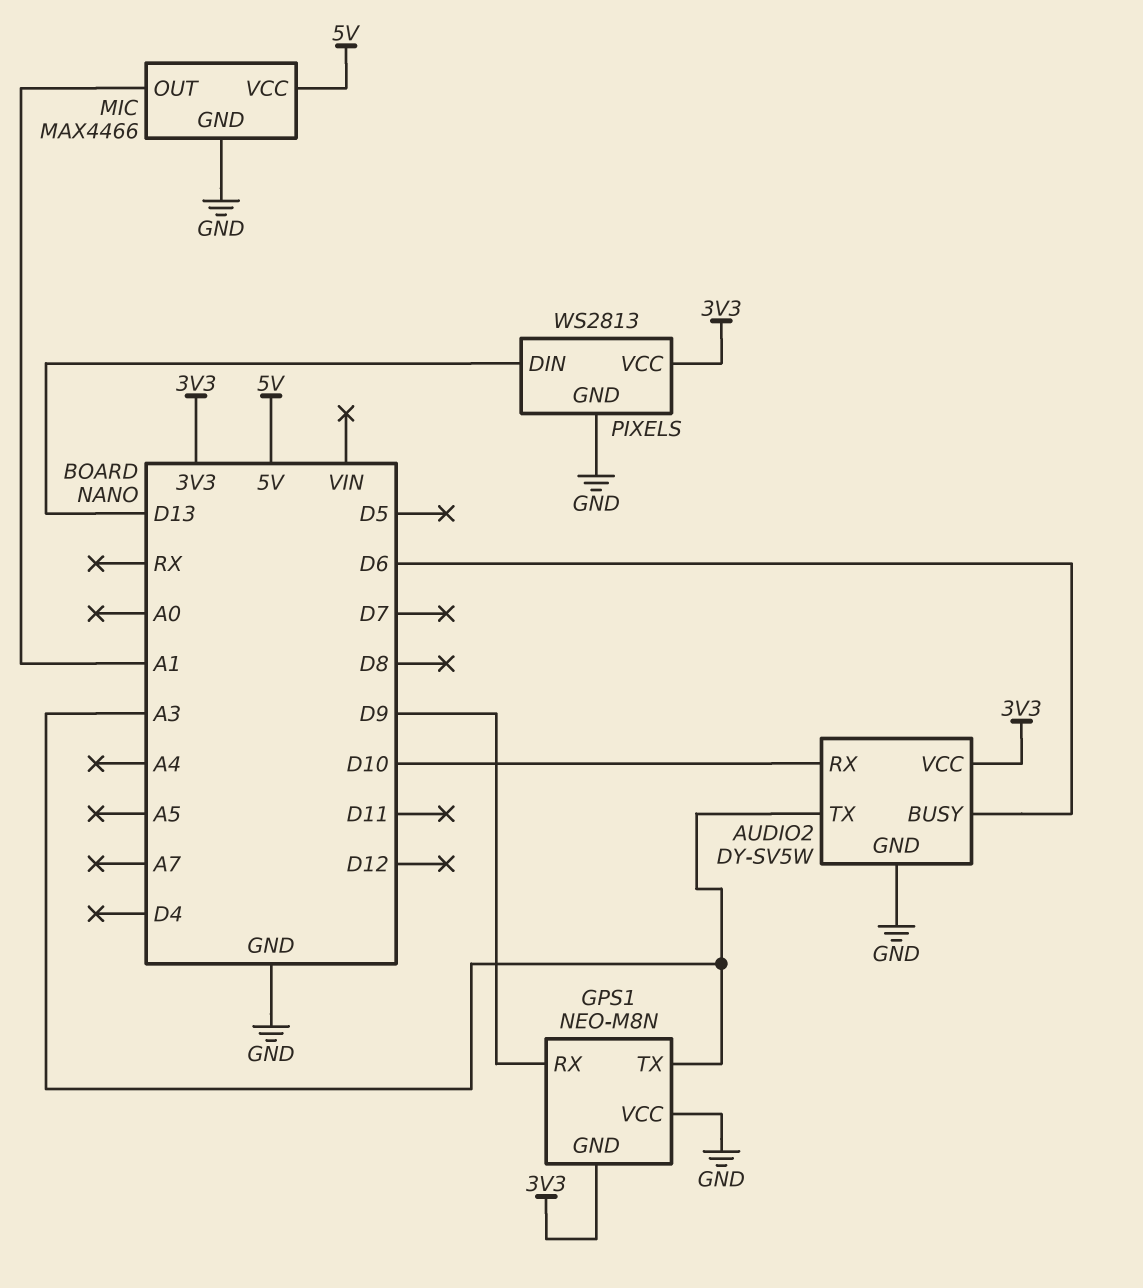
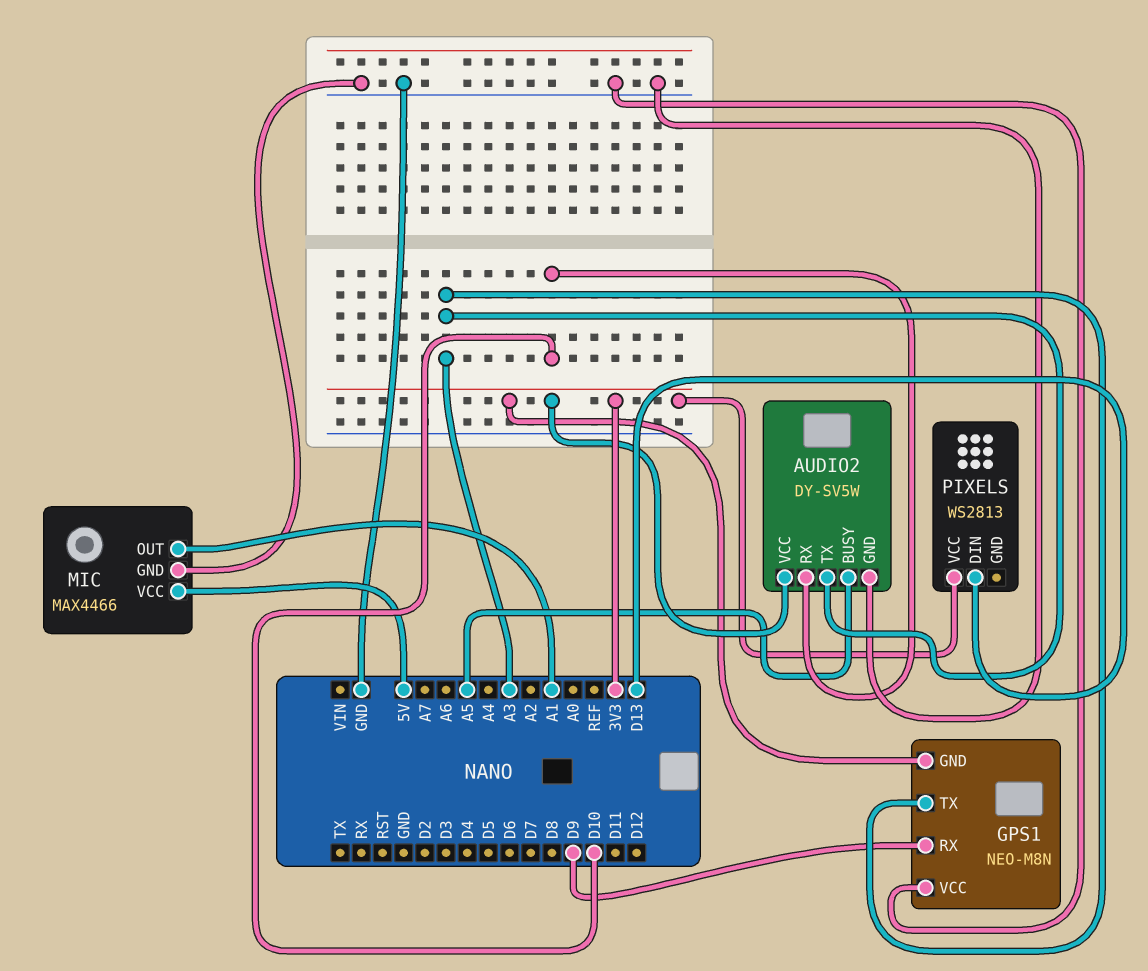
AUDIO2 pin BUSY: D6 -> A5
PIXELS pin GND: GND -> none

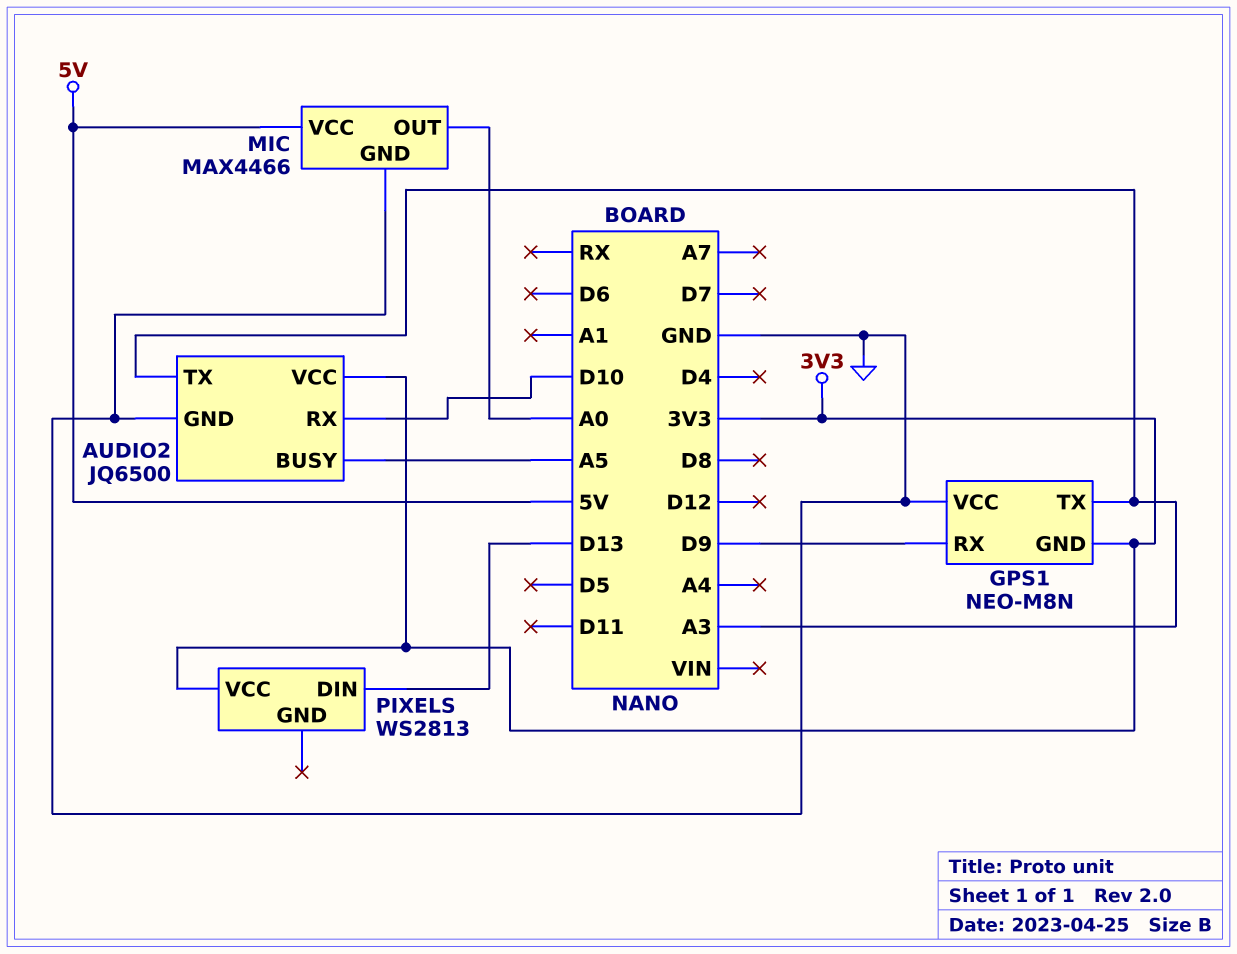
AUDIO2: DY-SV5W -> JQ6500
MIC pin OUT: A1 -> A0

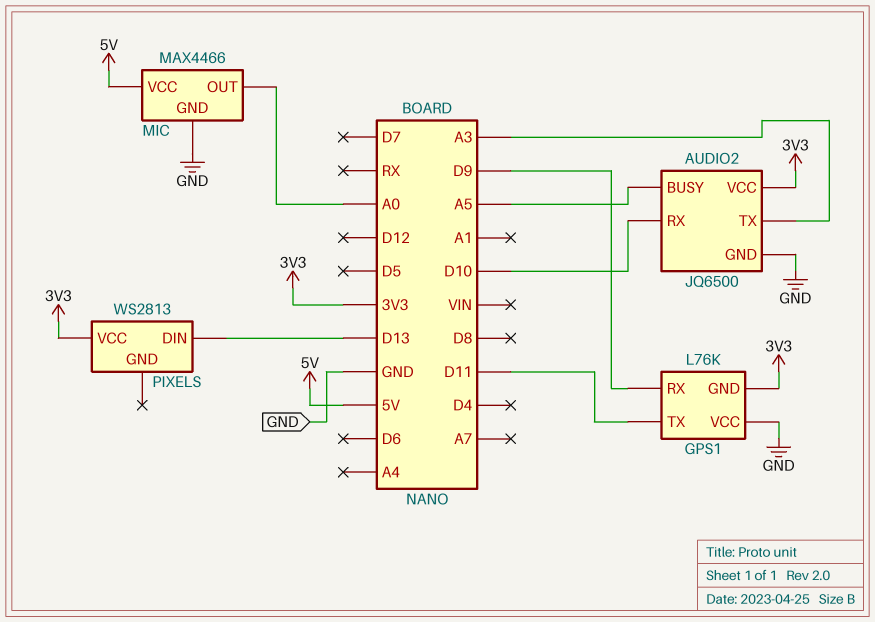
GPS1: NEO-M8N -> L76K
GPS1 pin TX: A3 -> D11

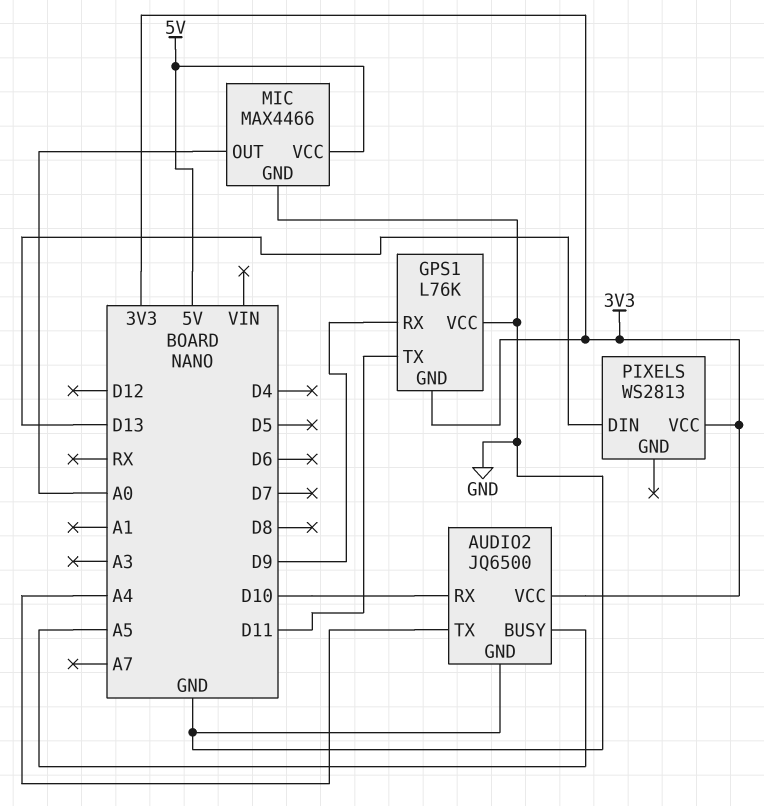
AUDIO2 pin TX: A3 -> A4

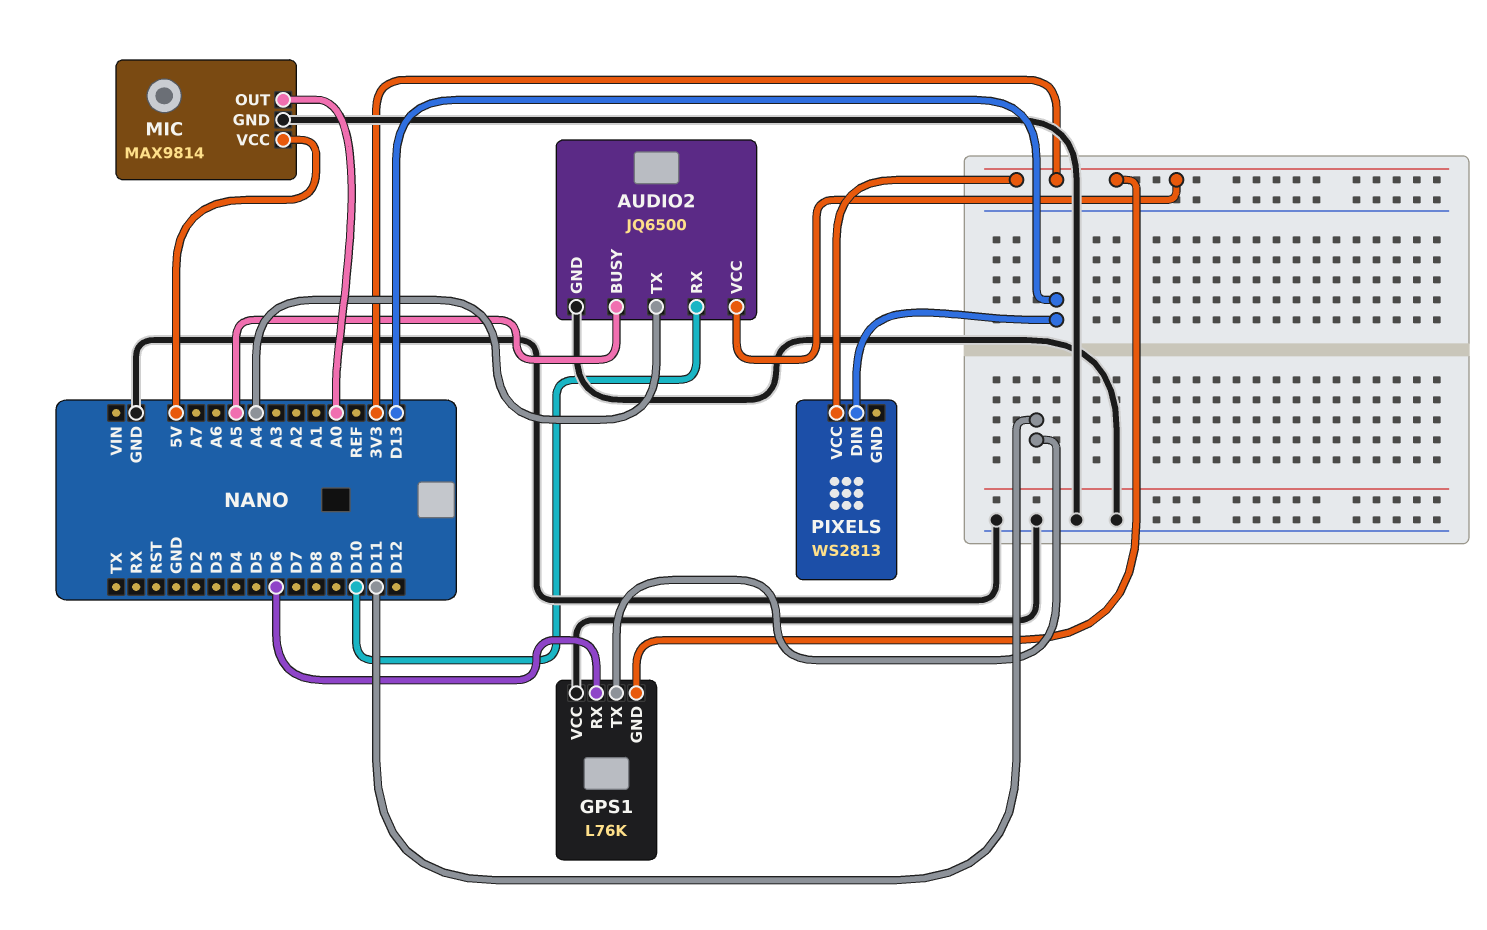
GPS1 pin RX: D9 -> D6
MIC: MAX4466 -> MAX9814

